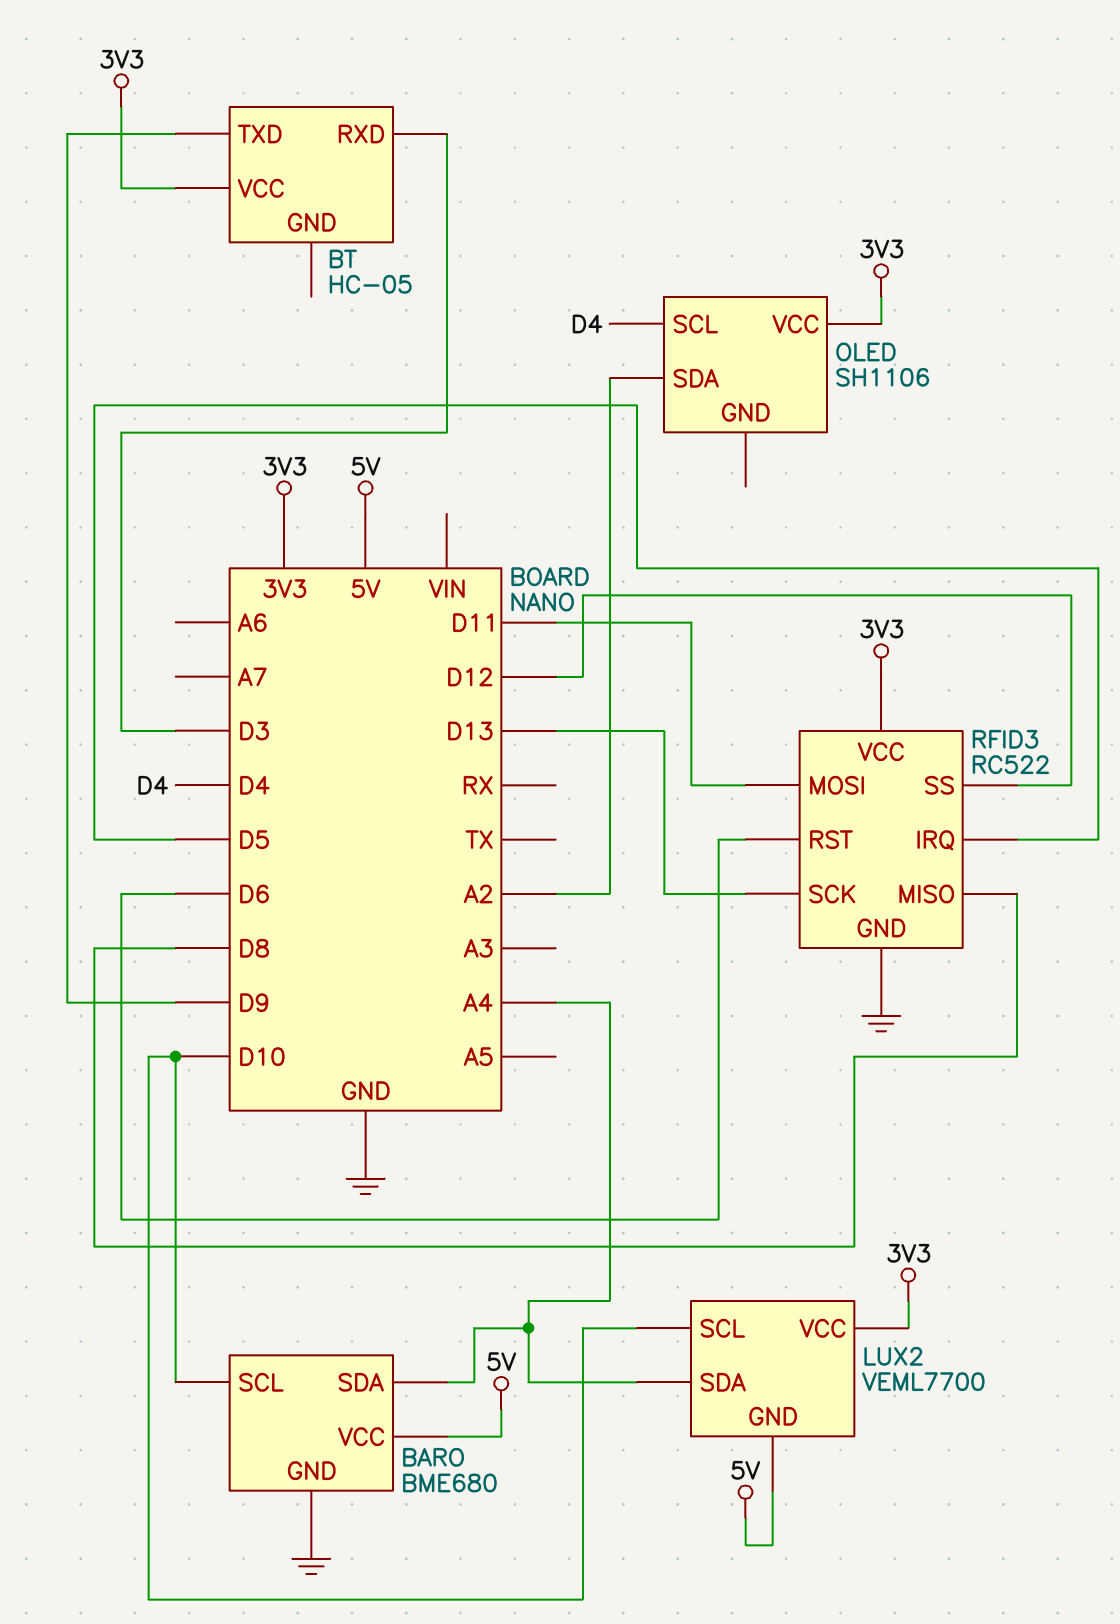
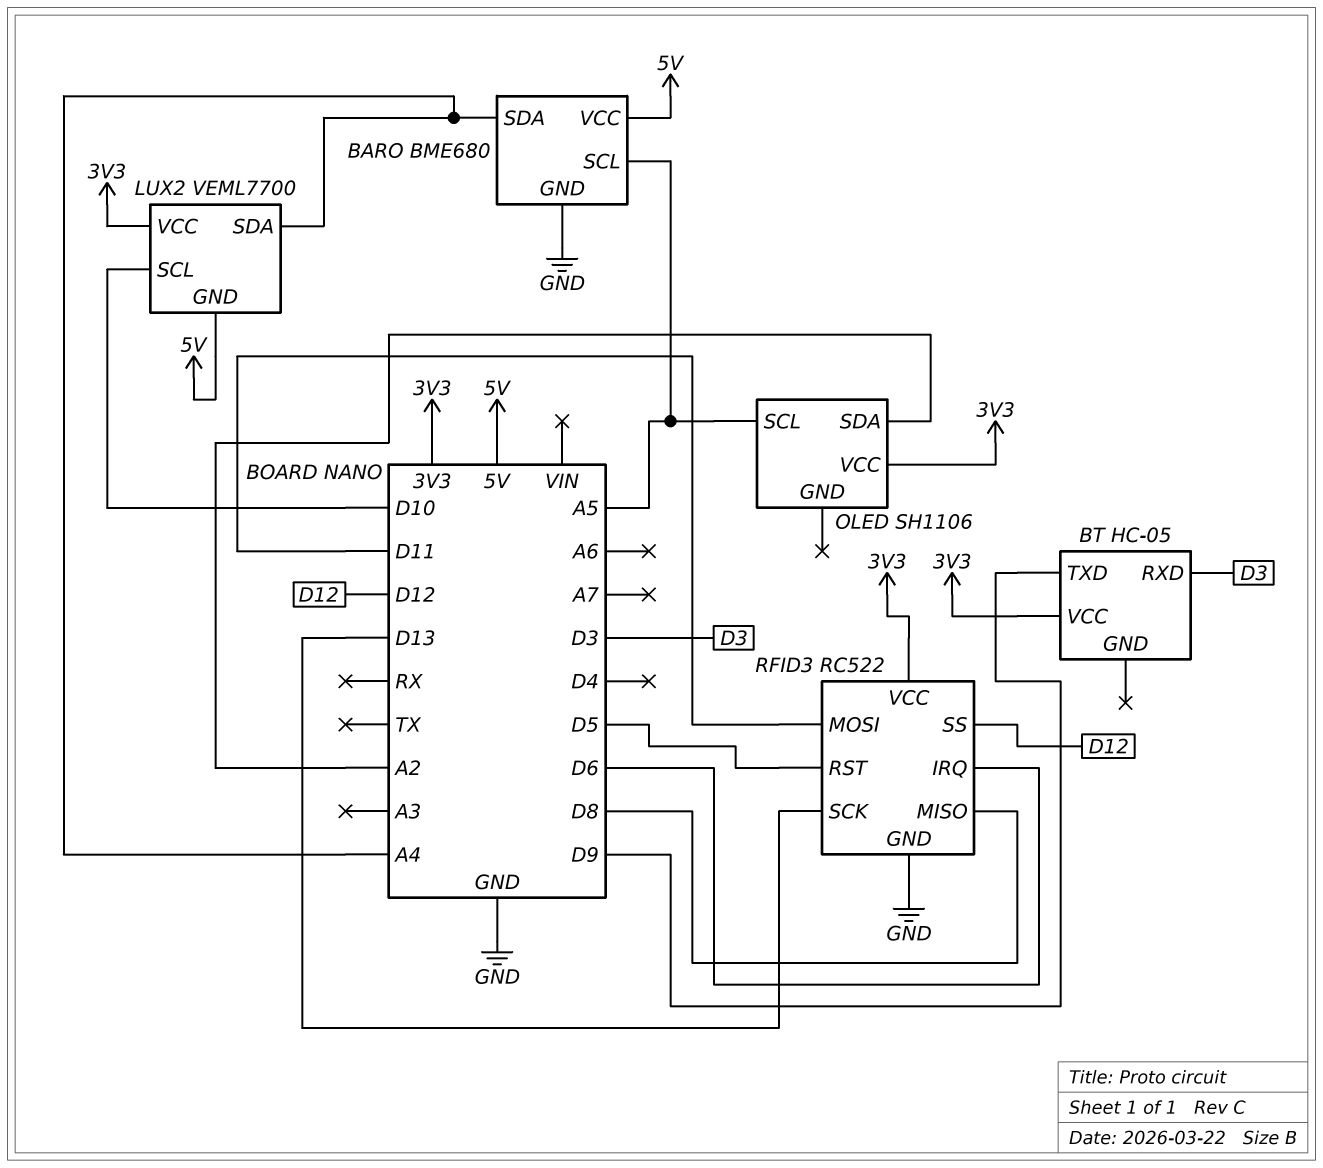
BARO pin SCL: D10 -> A5
OLED pin SCL: D4 -> A5
RFID3 pin IRQ: D5 -> D6
RFID3 pin RST: D6 -> D5

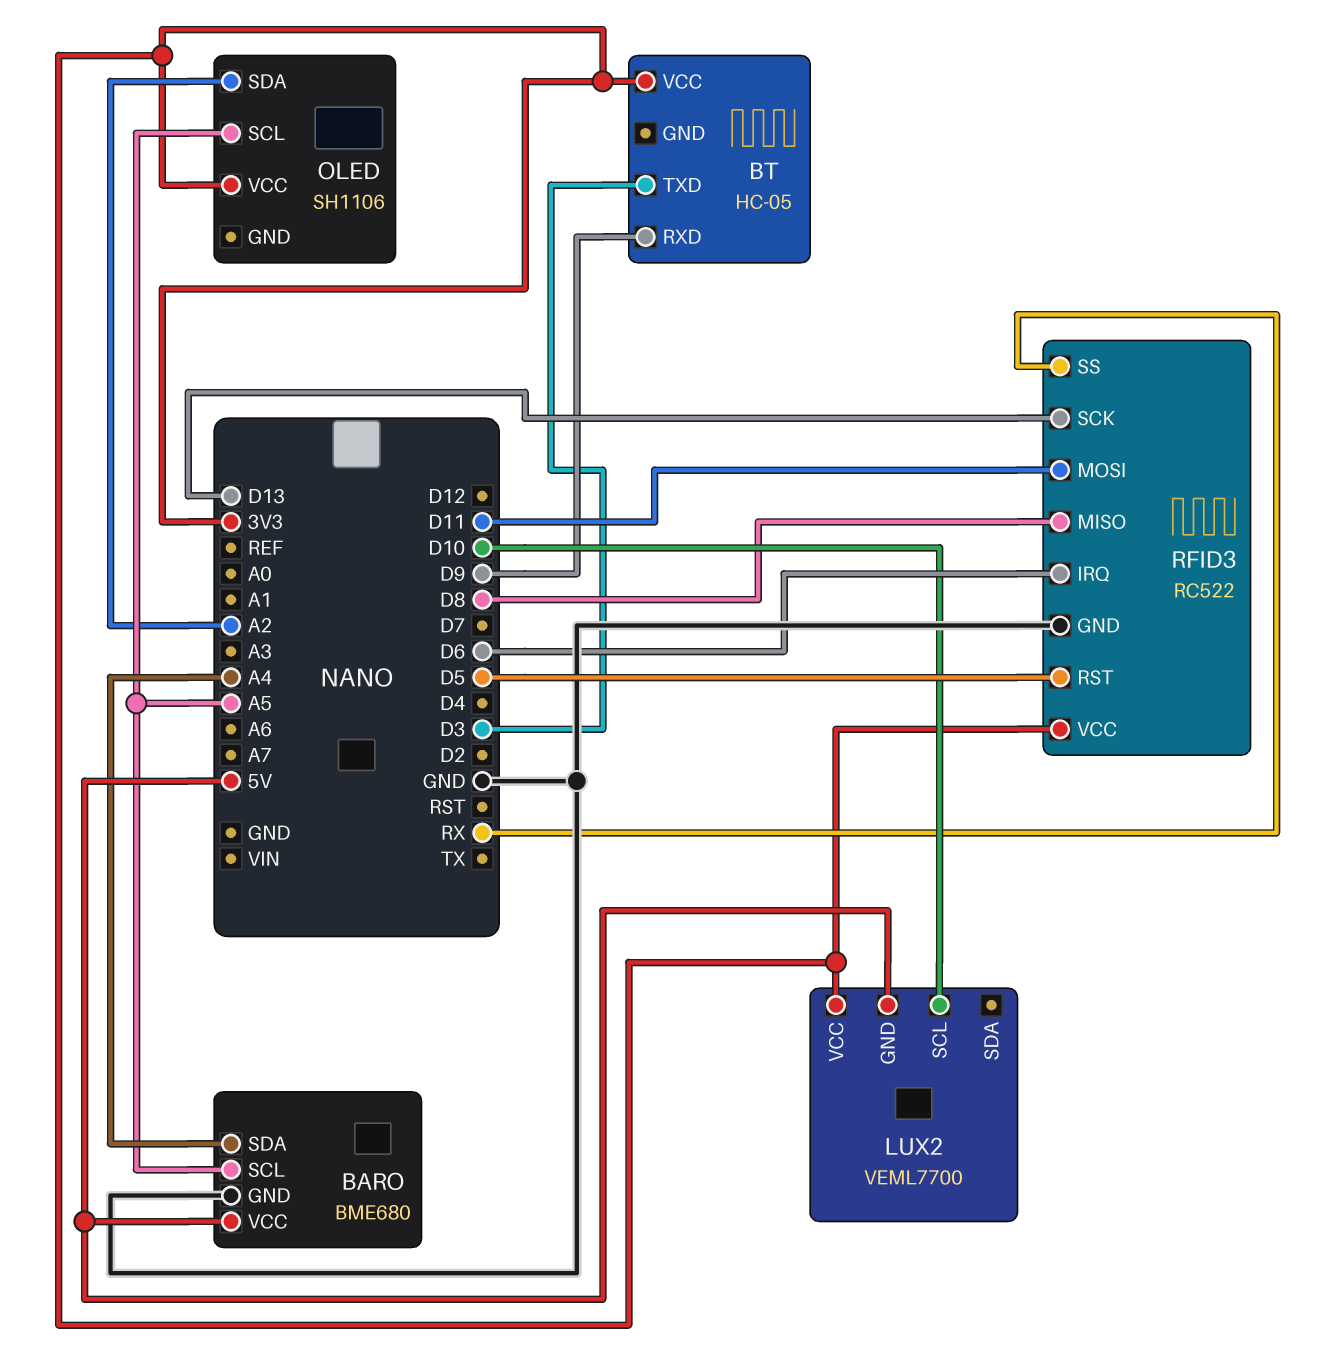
BT pin RXD: D3 -> D9
BT pin TXD: D9 -> D3
LUX2 pin SDA: A4 -> none
RFID3 pin SS: D12 -> RX

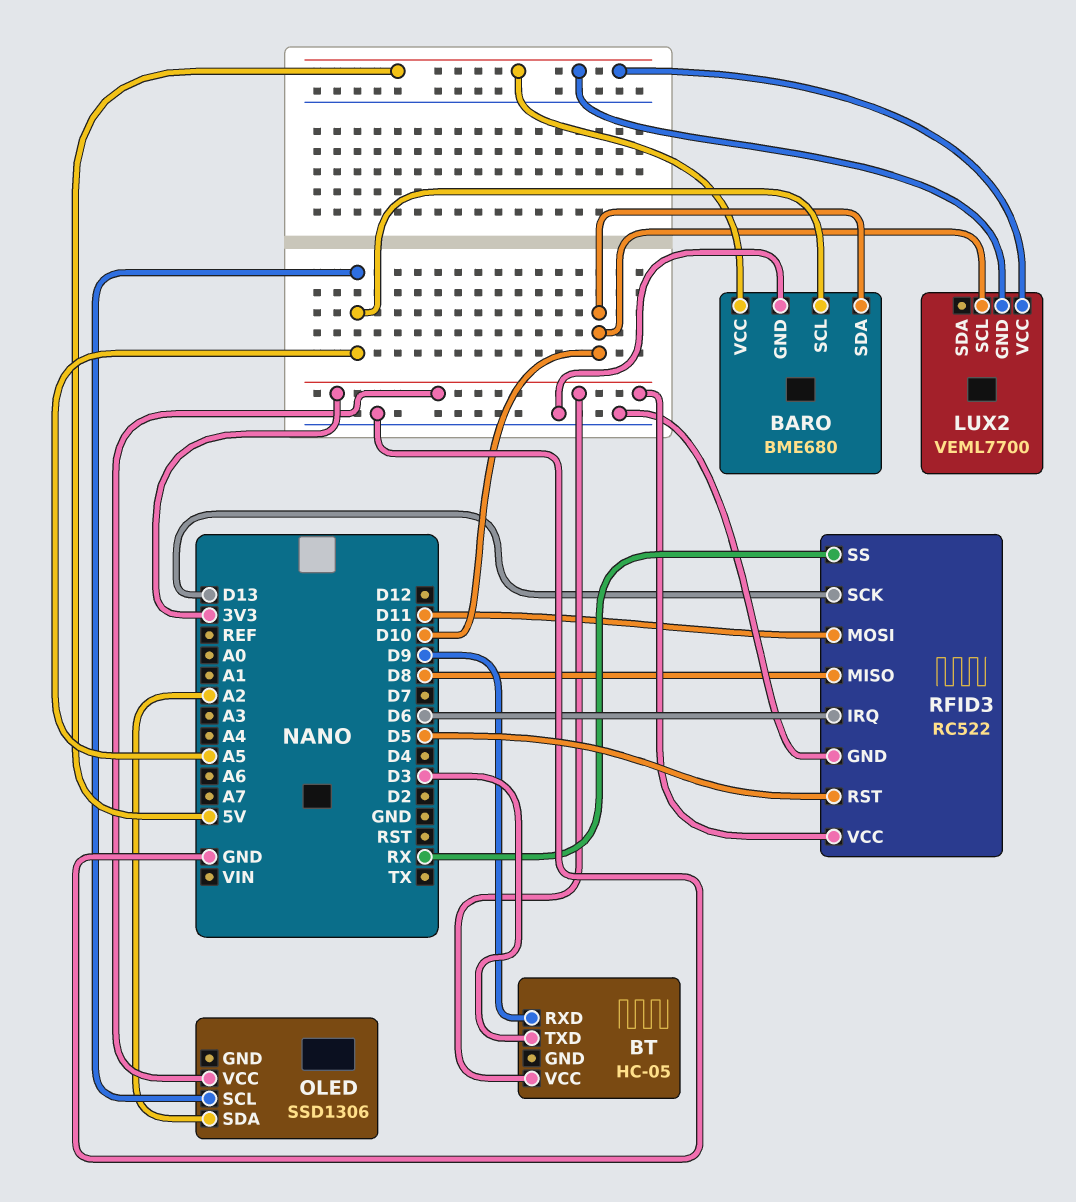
BARO pin SDA: A4 -> D10
LUX2 pin VCC: 3V3 -> 5V
OLED: SH1106 -> SSD1306

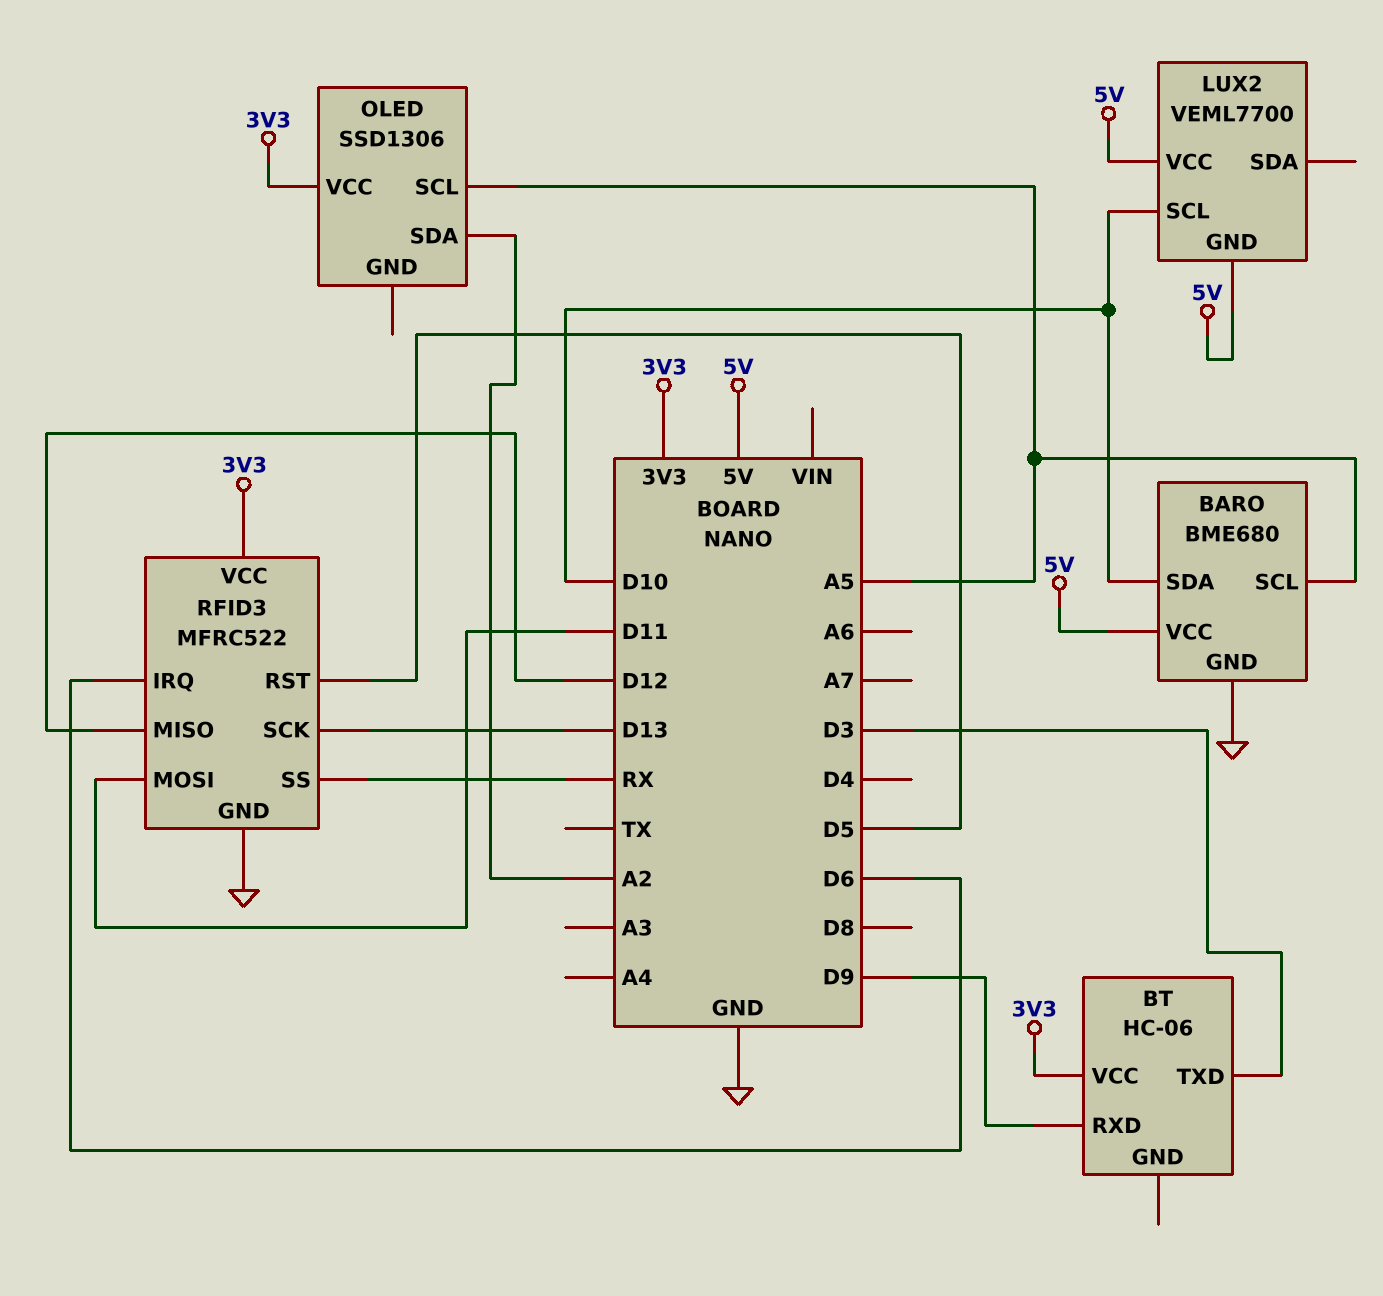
BT: HC-05 -> HC-06
RFID3: RC522 -> MFRC522
RFID3 pin MISO: D8 -> D12

